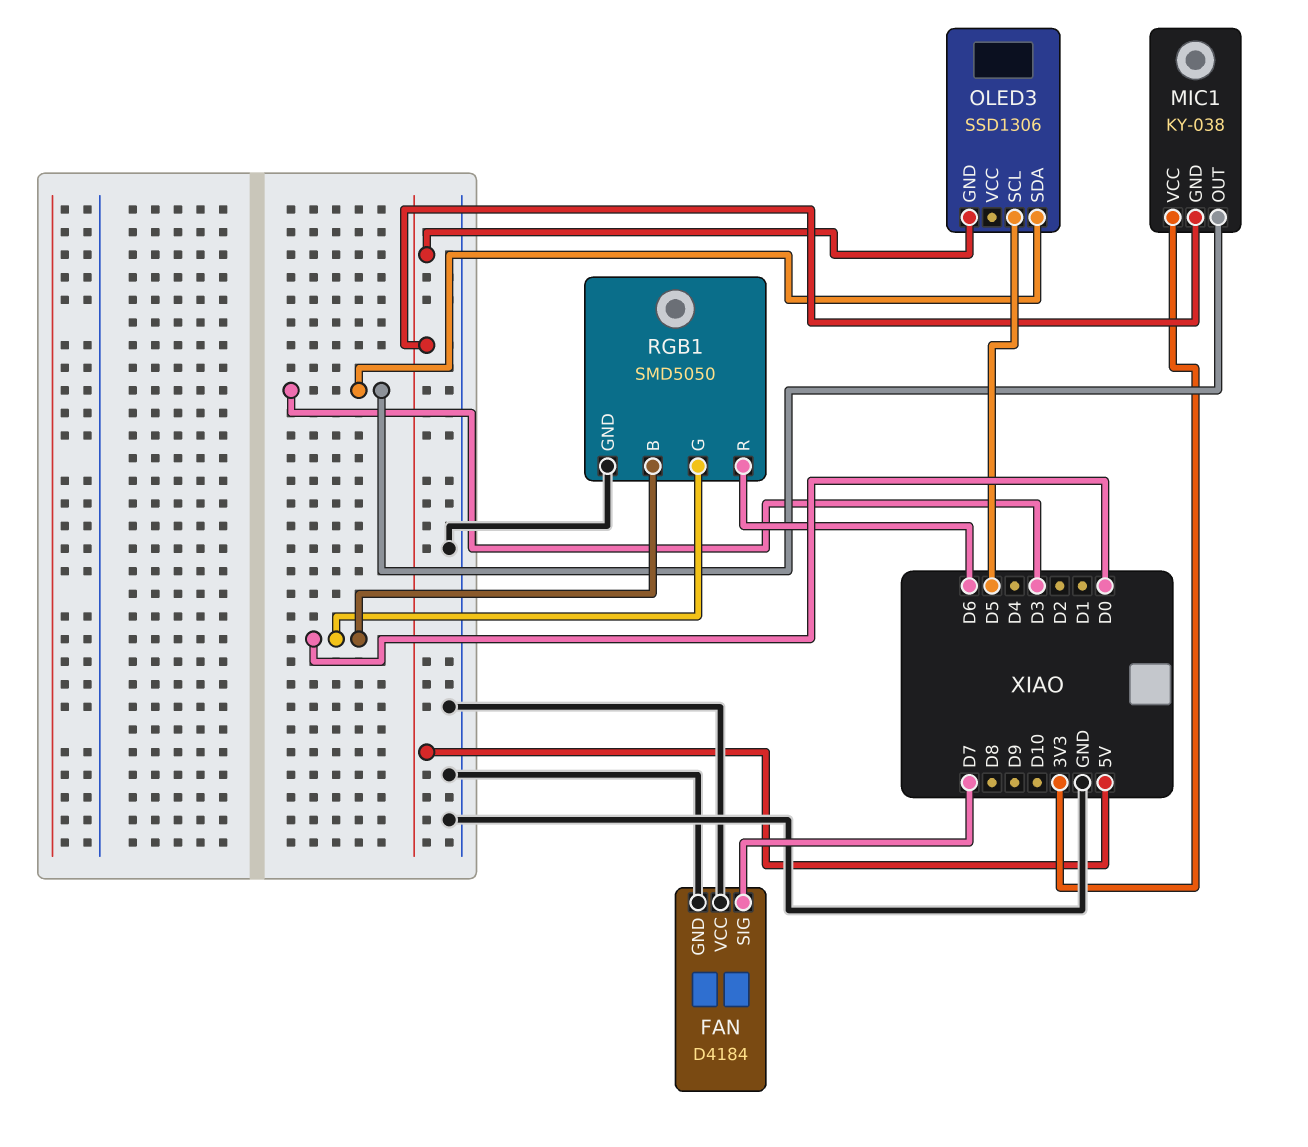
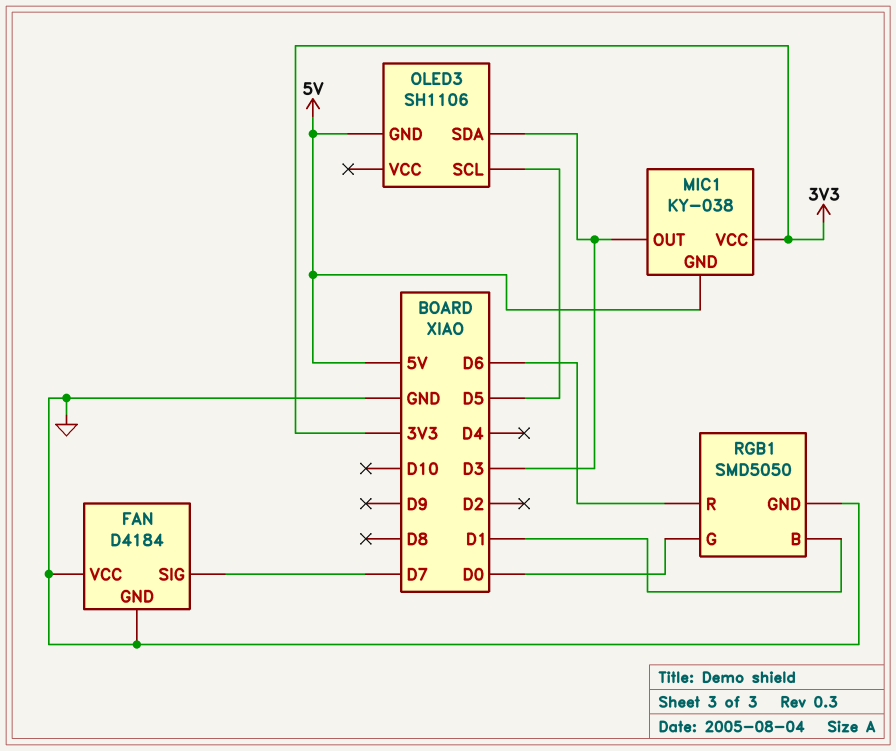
OLED3: SSD1306 -> SH1106
RGB1 pin B: D0 -> D1

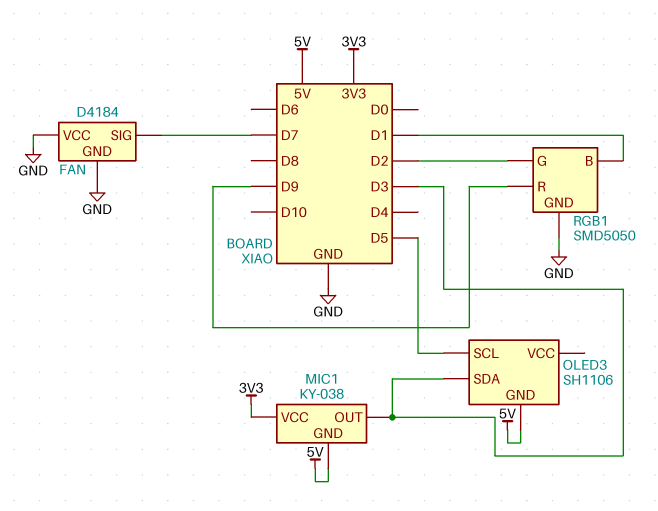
RGB1 pin G: D0 -> D2
RGB1 pin R: D6 -> D9

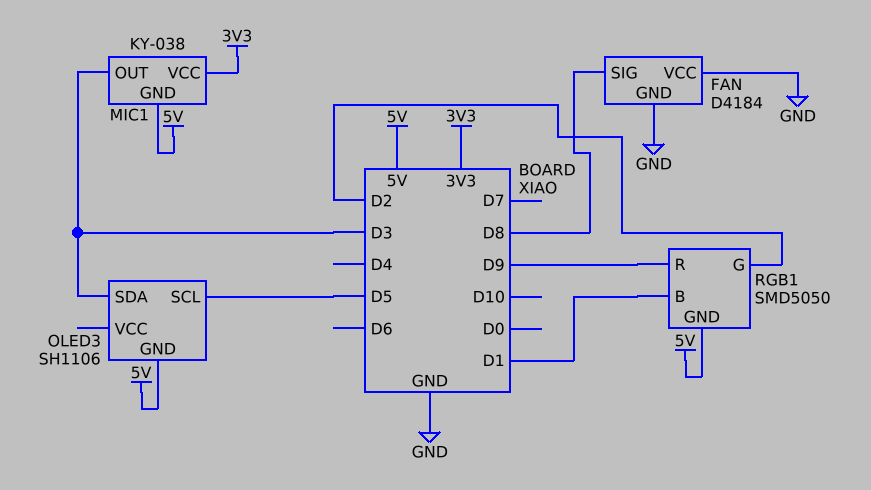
FAN pin SIG: D7 -> D8
RGB1 pin GND: GND -> 5V

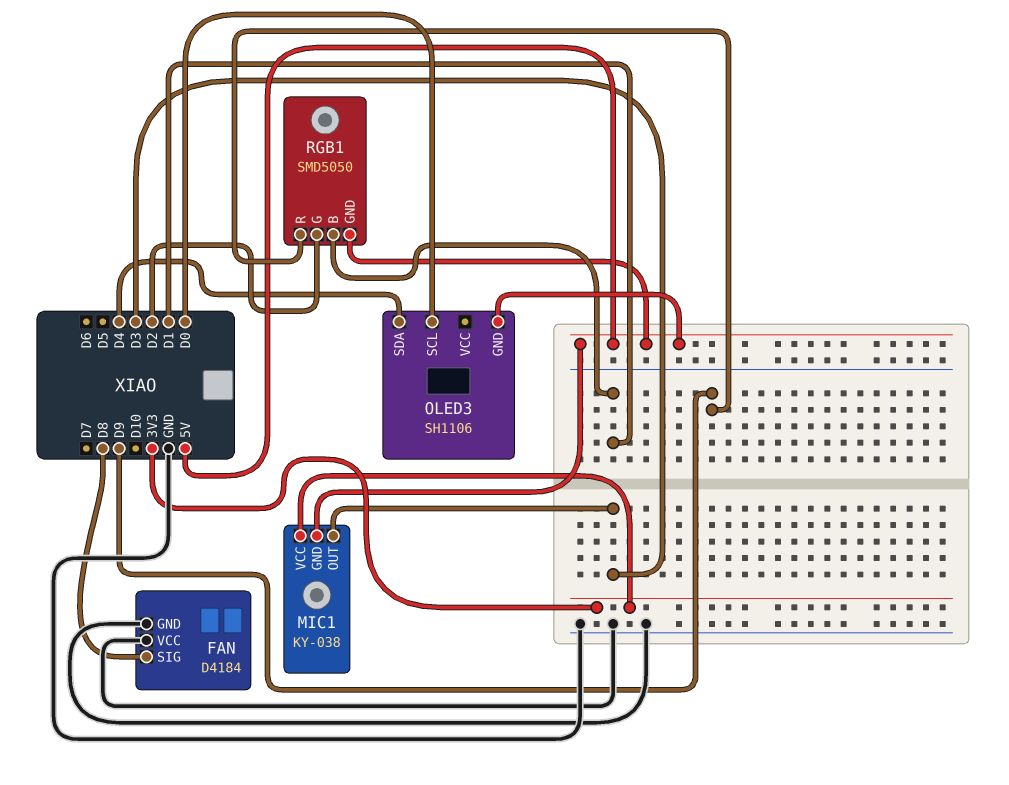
OLED3 pin SCL: D5 -> D0
OLED3 pin SDA: D3 -> D4

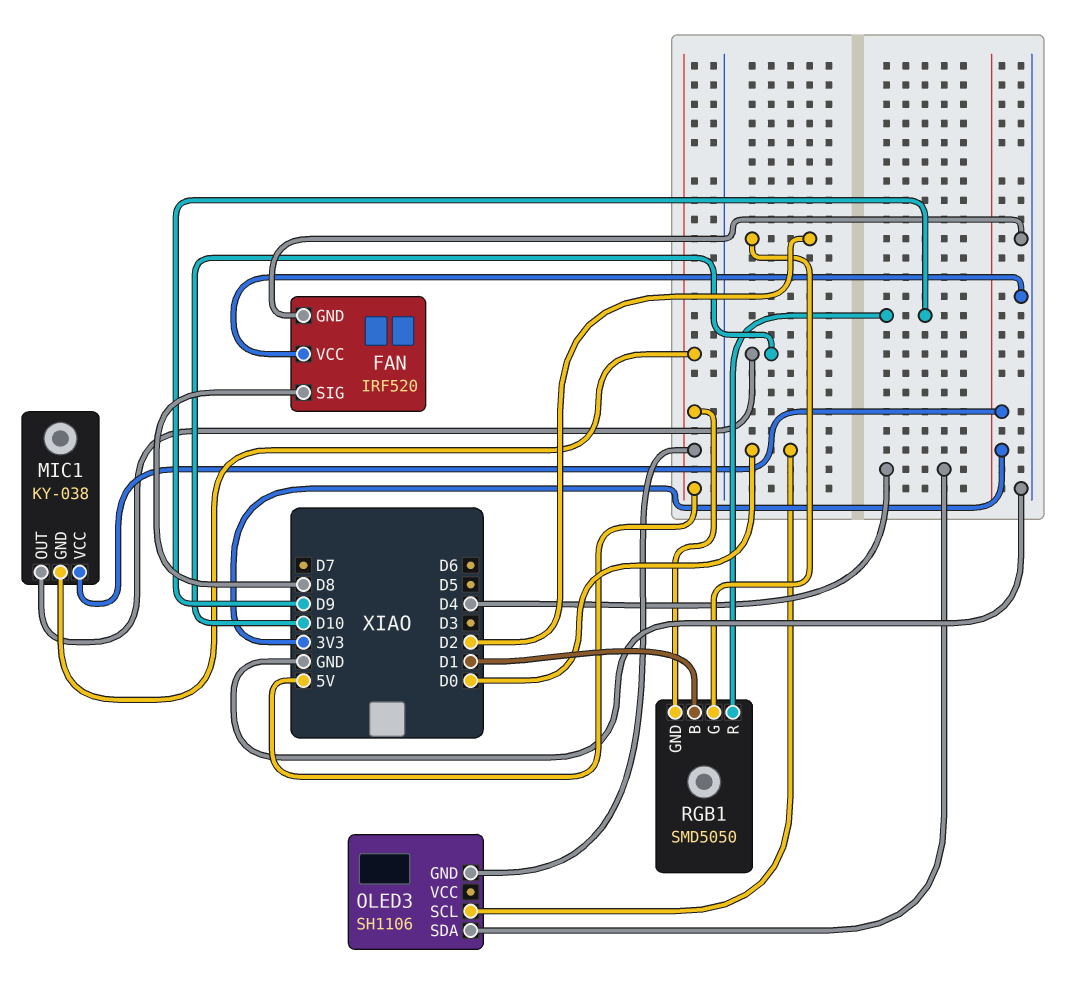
FAN: D4184 -> IRF520
MIC1 pin OUT: D3 -> D10

